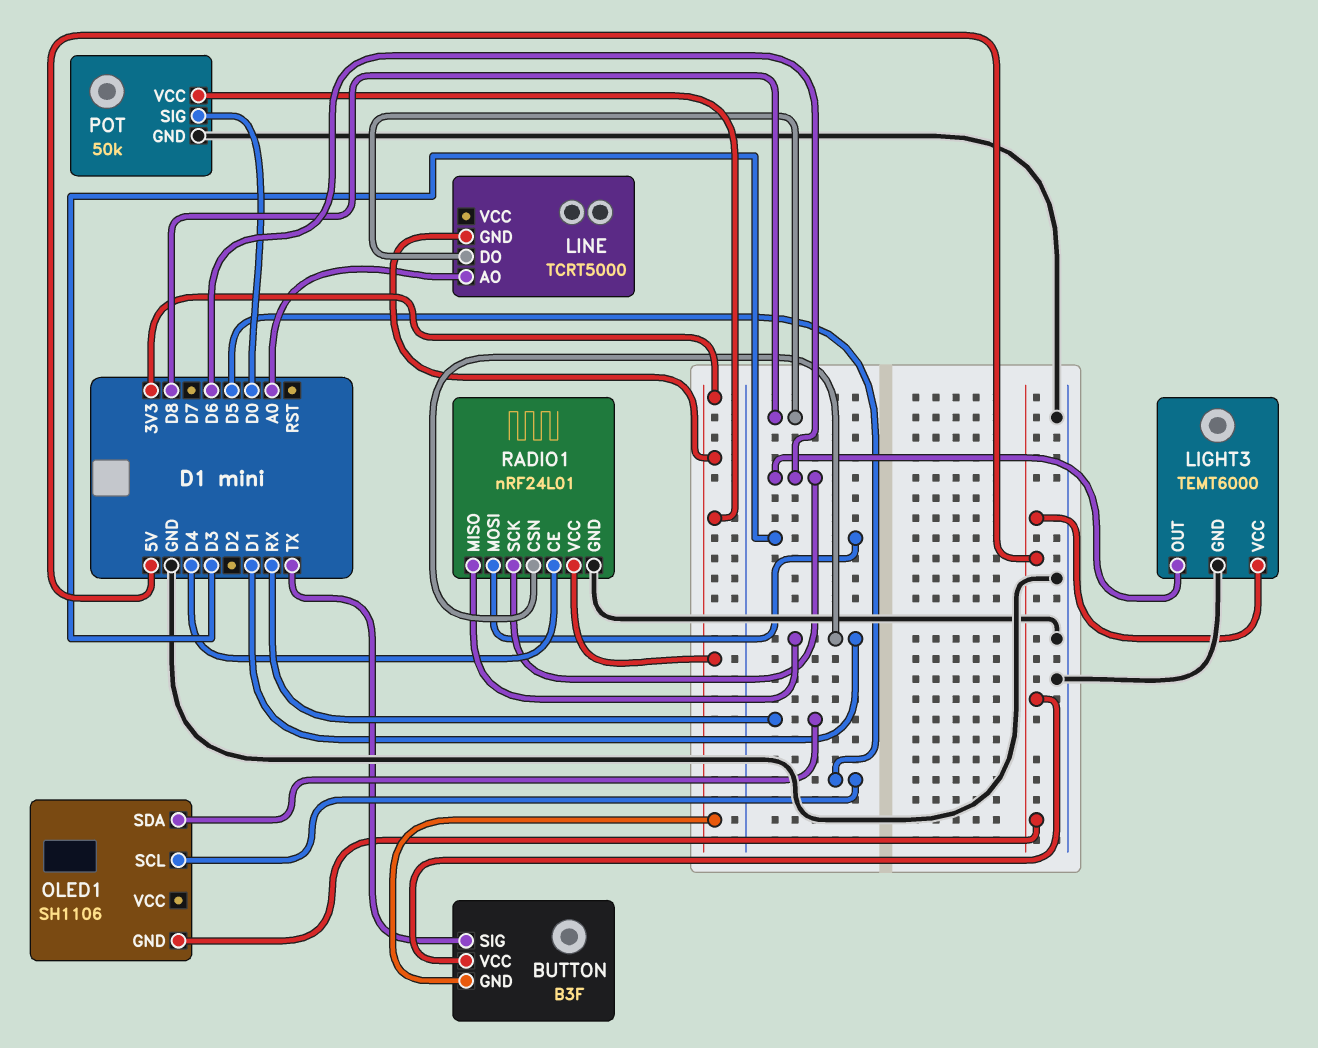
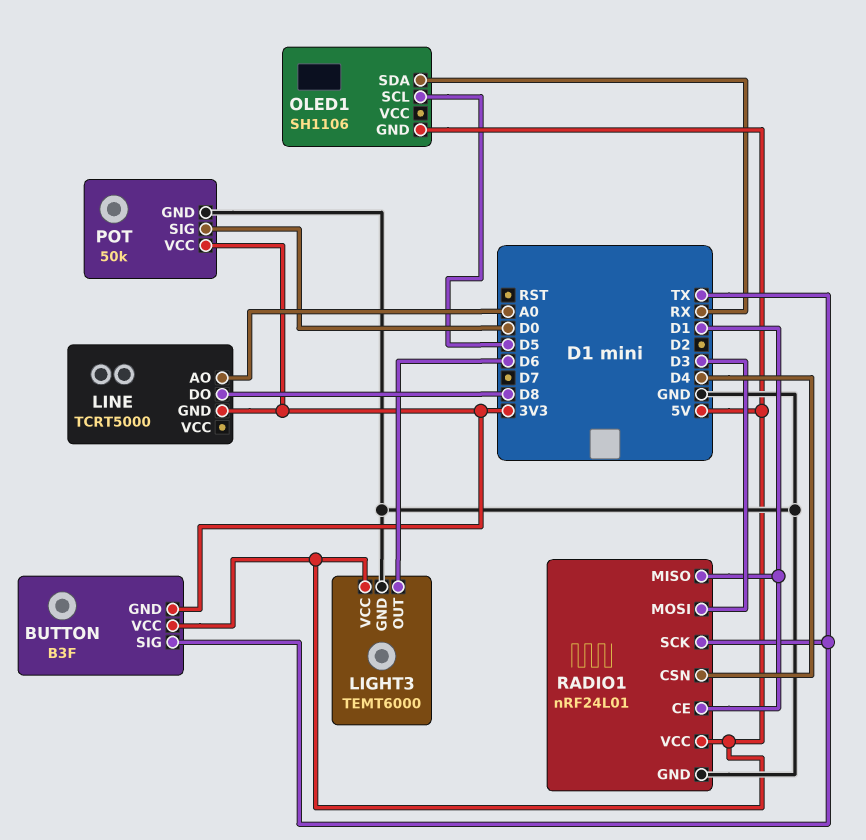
RADIO1 pin CE: D4 -> D1
RADIO1 pin CSN: D1 -> D4
RADIO1 pin SCK: D6 -> TX
RADIO1 pin VCC: 3V3 -> 5V

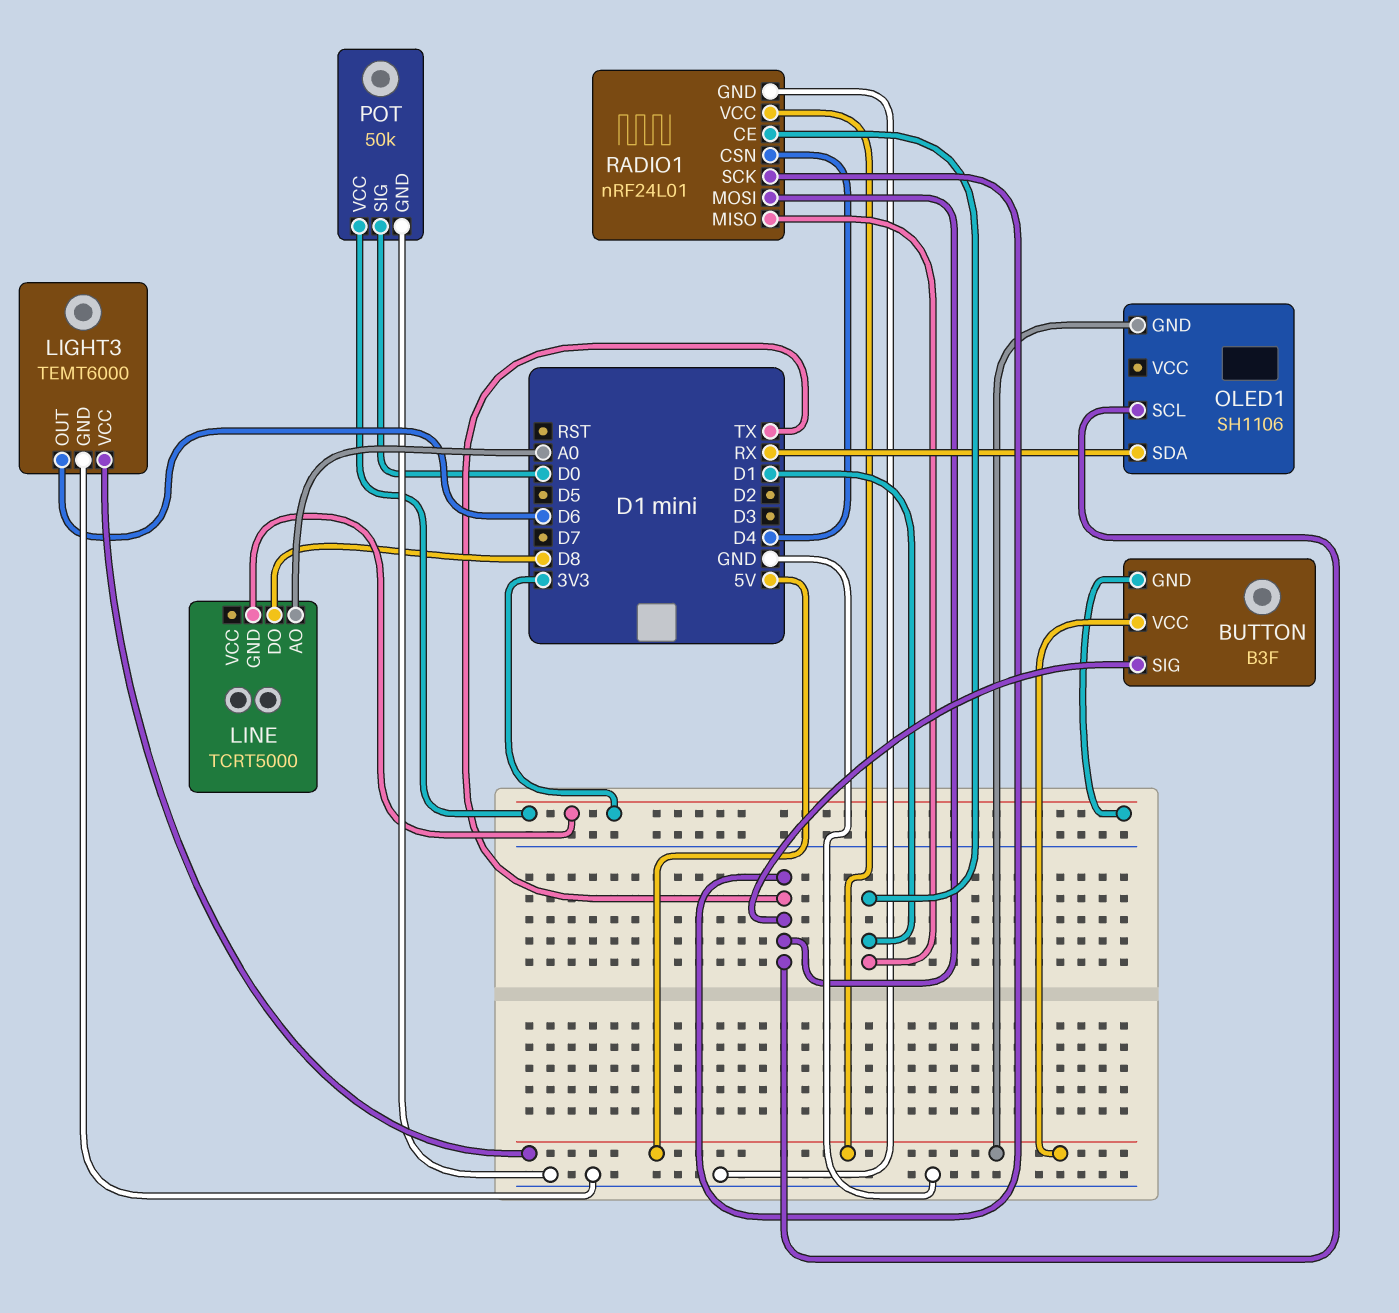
OLED1 pin SCL: D5 -> TX
RADIO1 pin MOSI: D3 -> TX

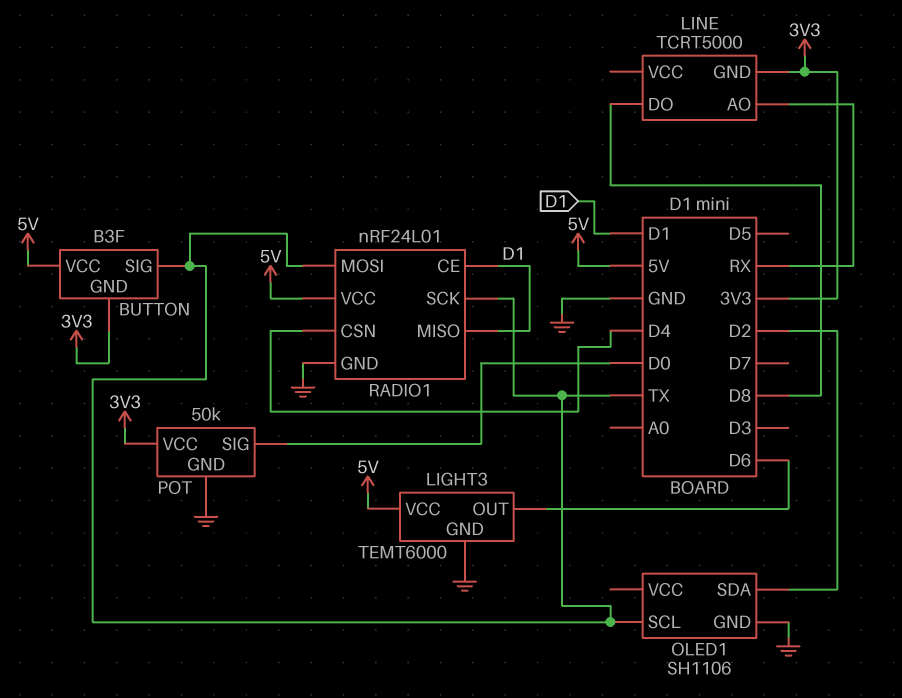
LINE pin AO: A0 -> RX
OLED1 pin GND: 5V -> GND
OLED1 pin SDA: RX -> D2

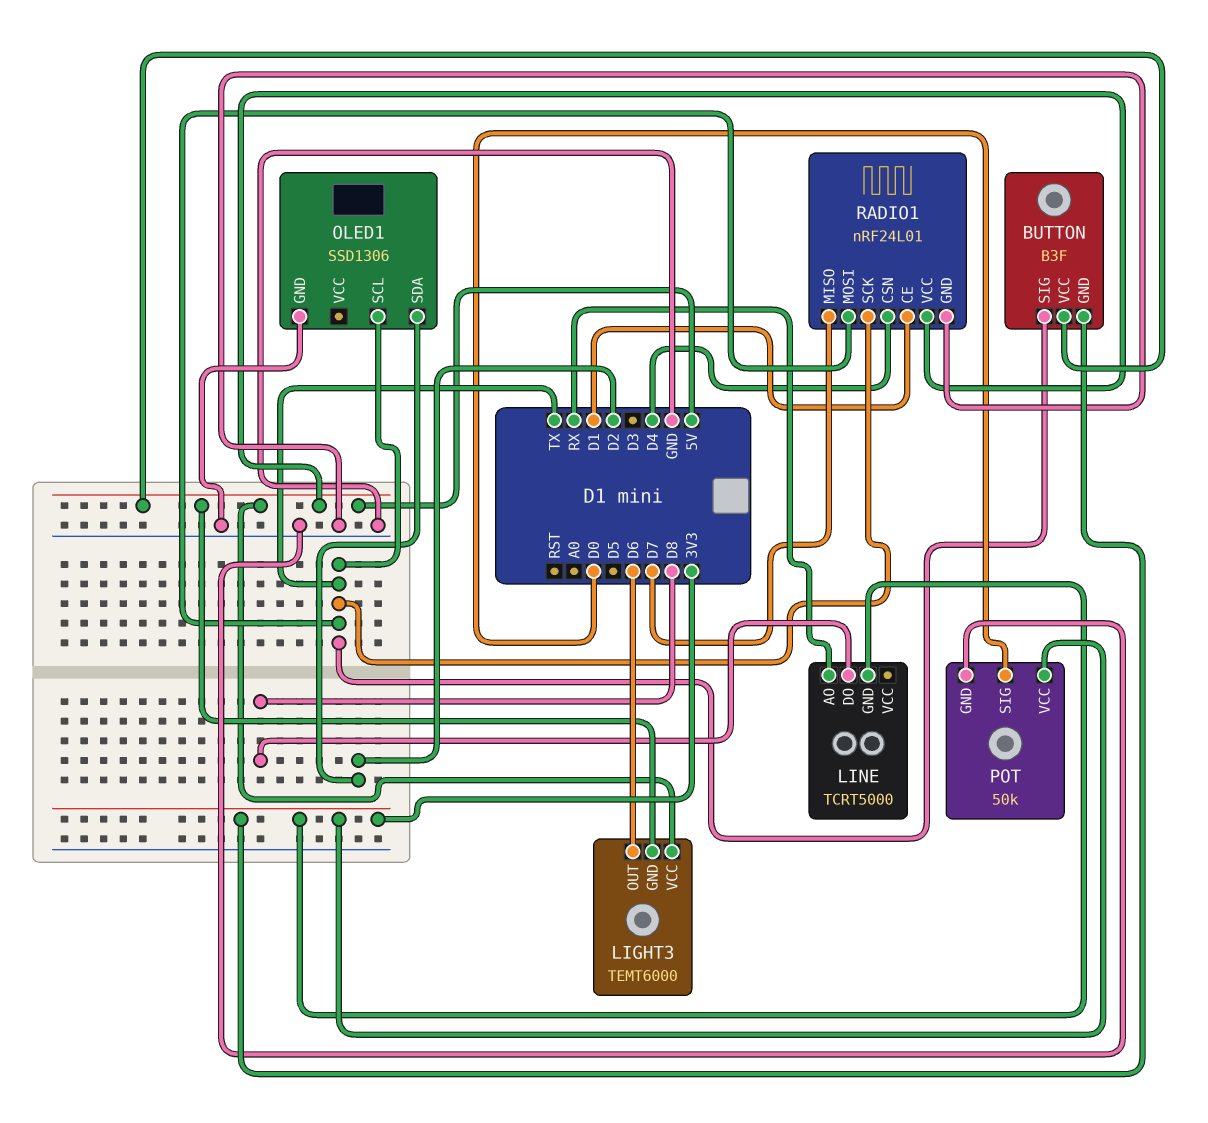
LIGHT3 pin GND: GND -> 5V
OLED1: SH1106 -> SSD1306
RADIO1 pin MISO: D1 -> D7

